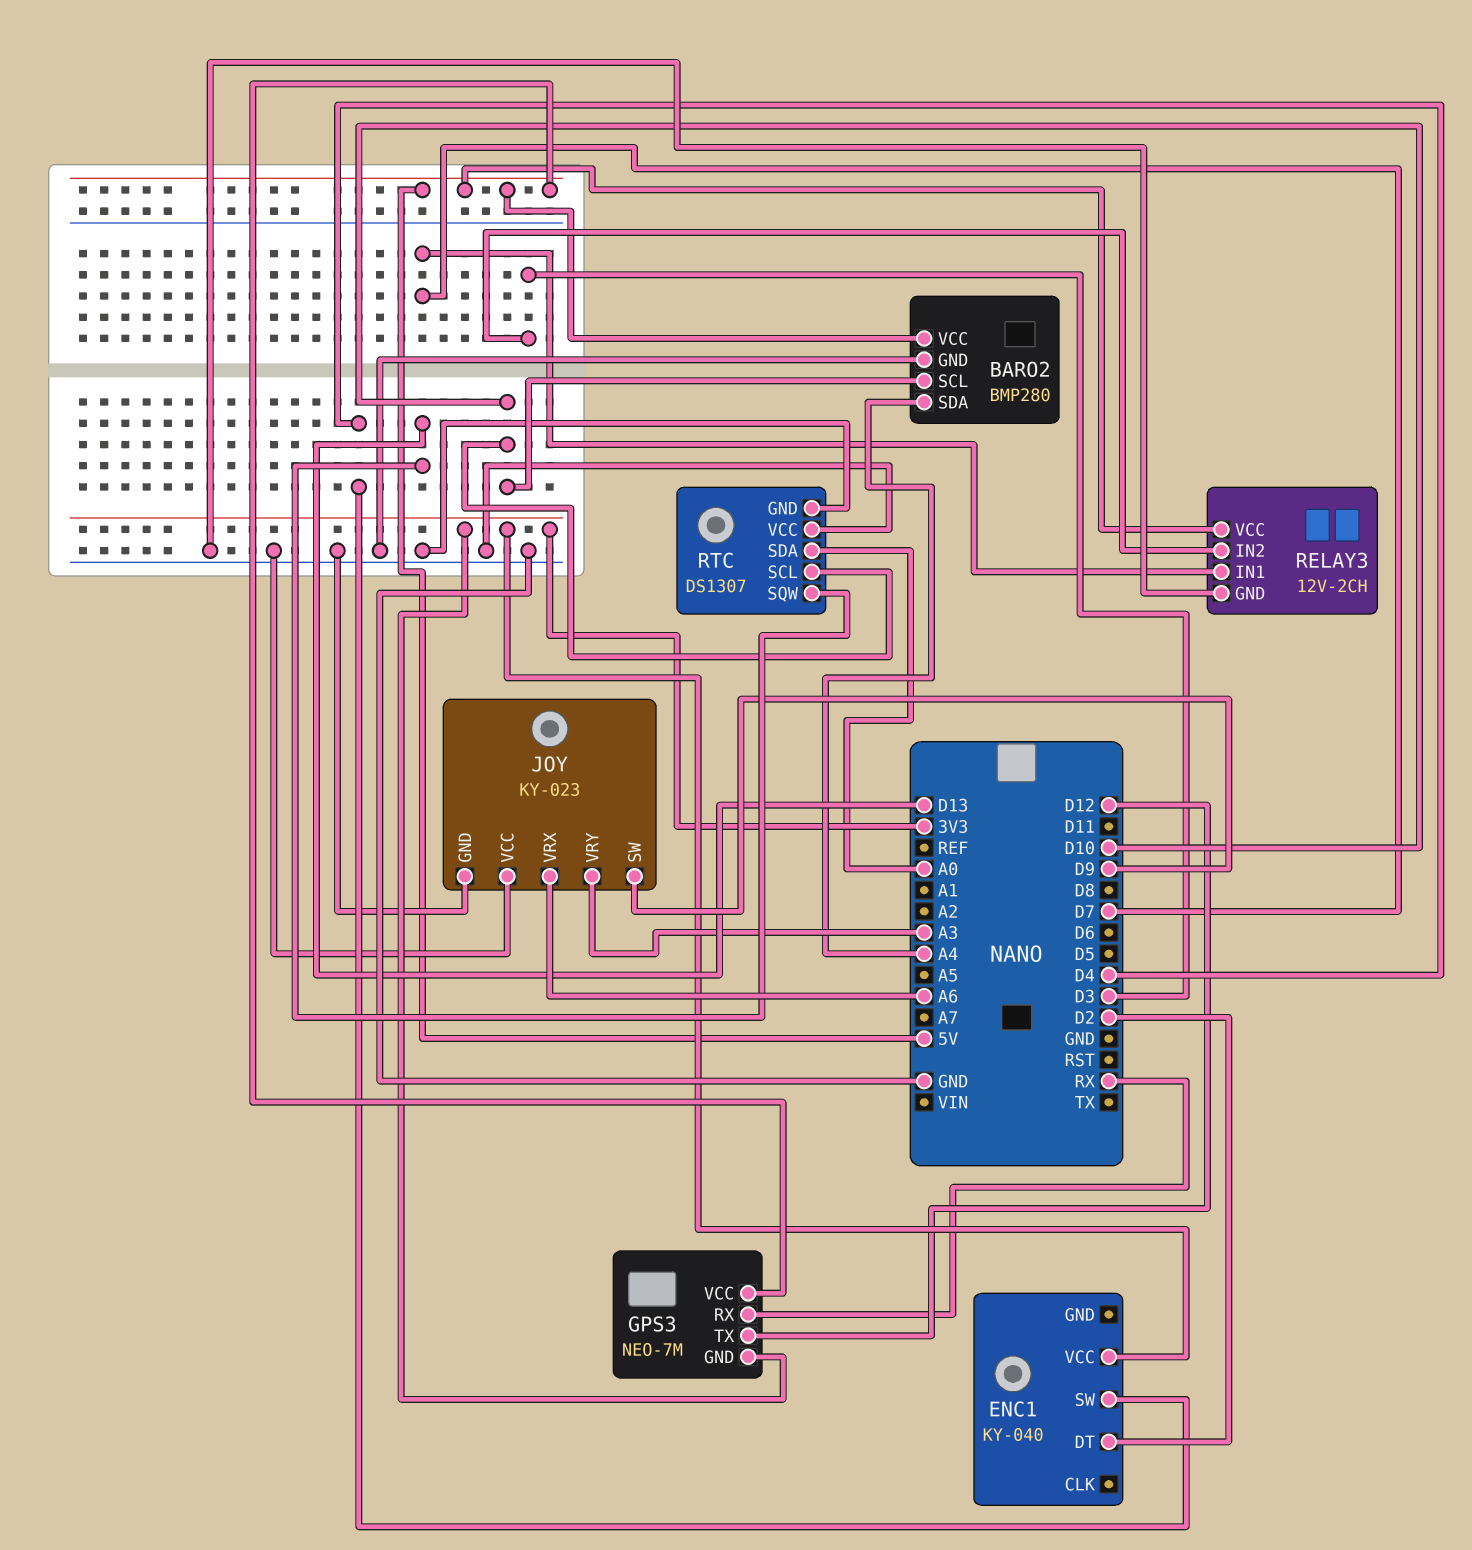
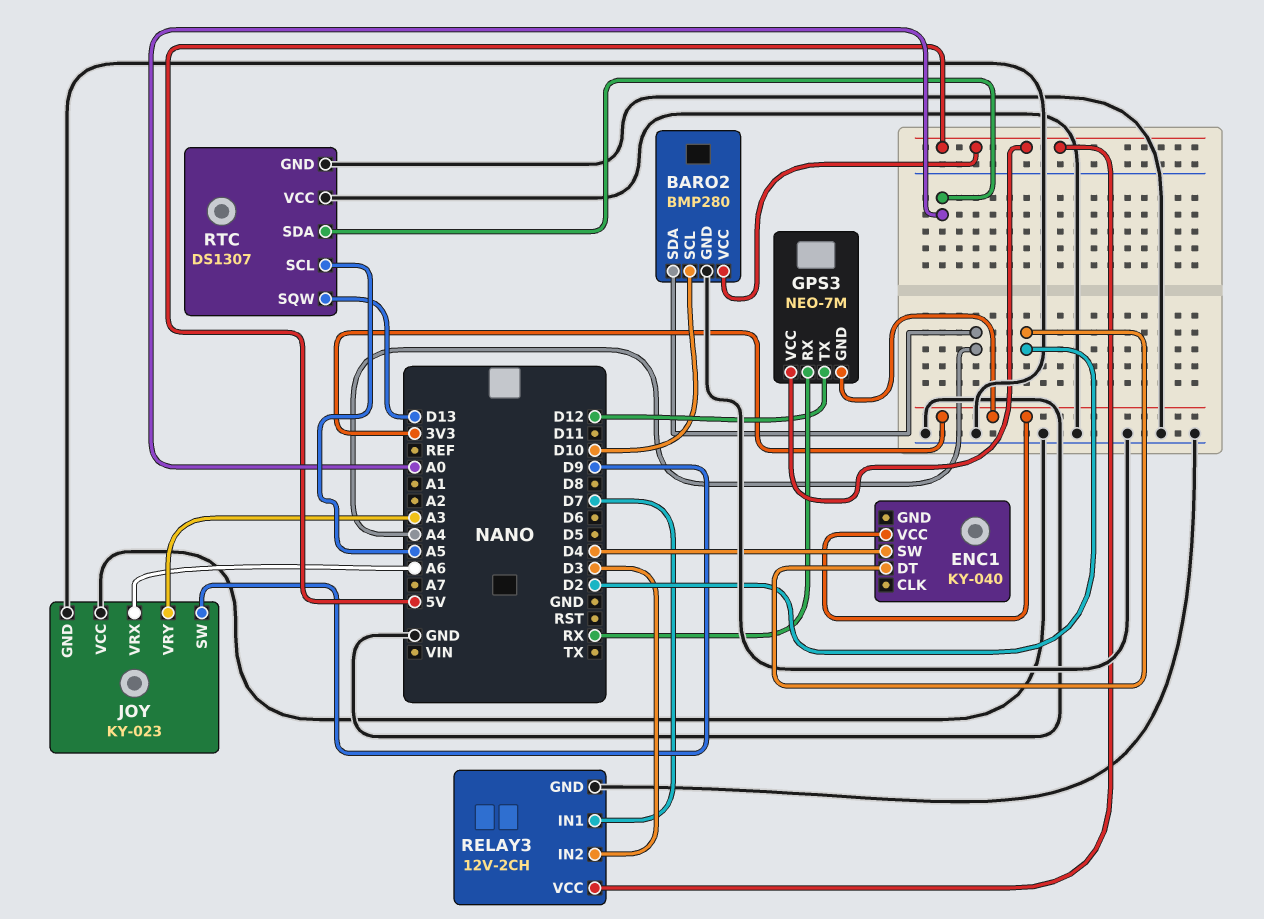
RTC pin SCL: D10 -> A5

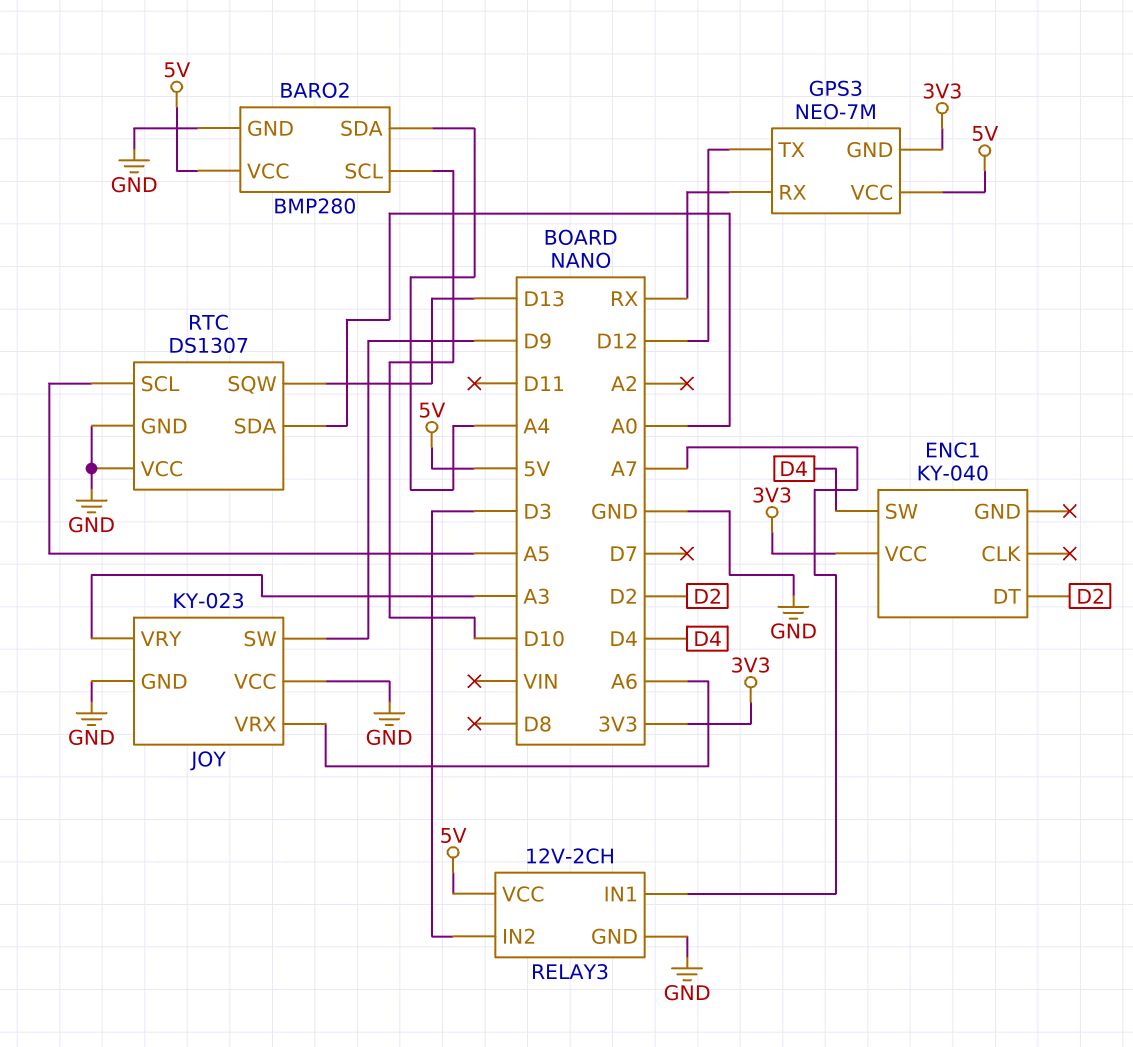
RELAY3 pin IN1: D7 -> A7

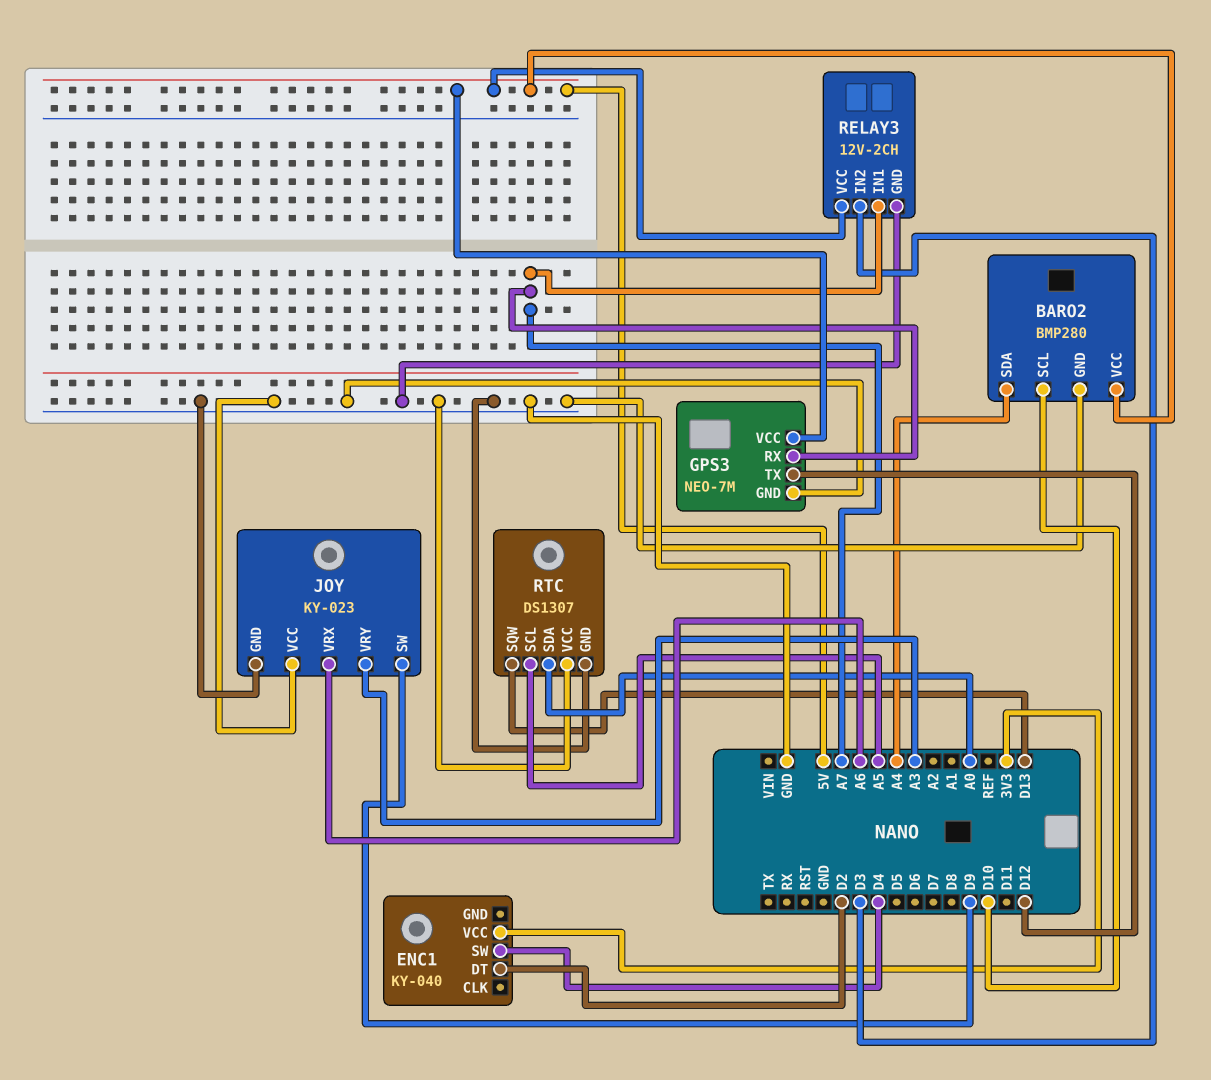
GPS3 pin GND: 3V3 -> GND
GPS3 pin RX: RX -> A7

